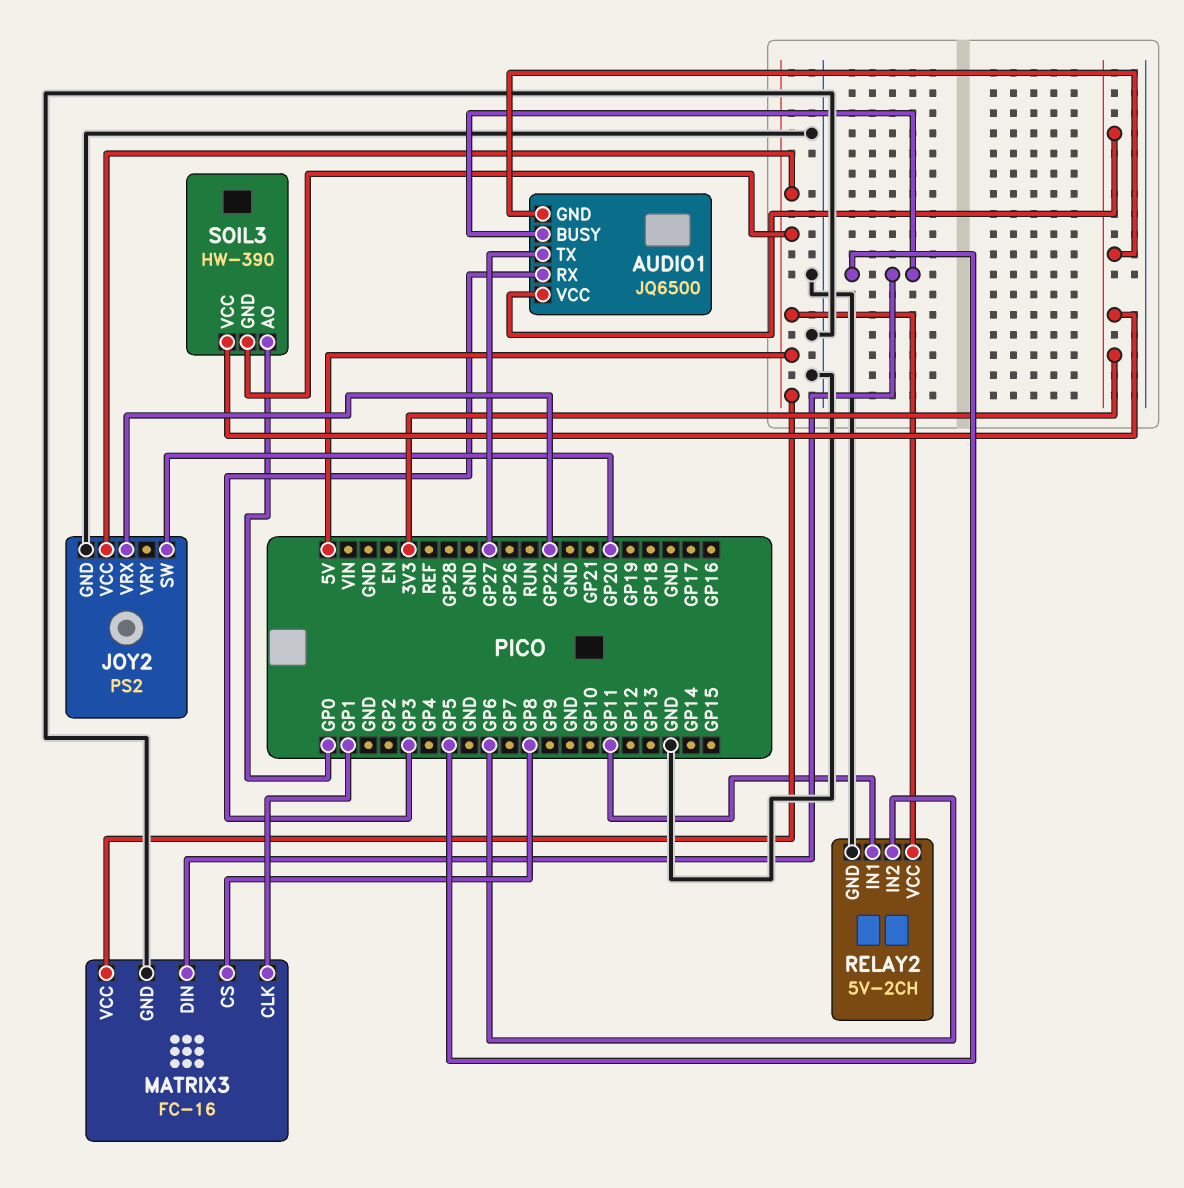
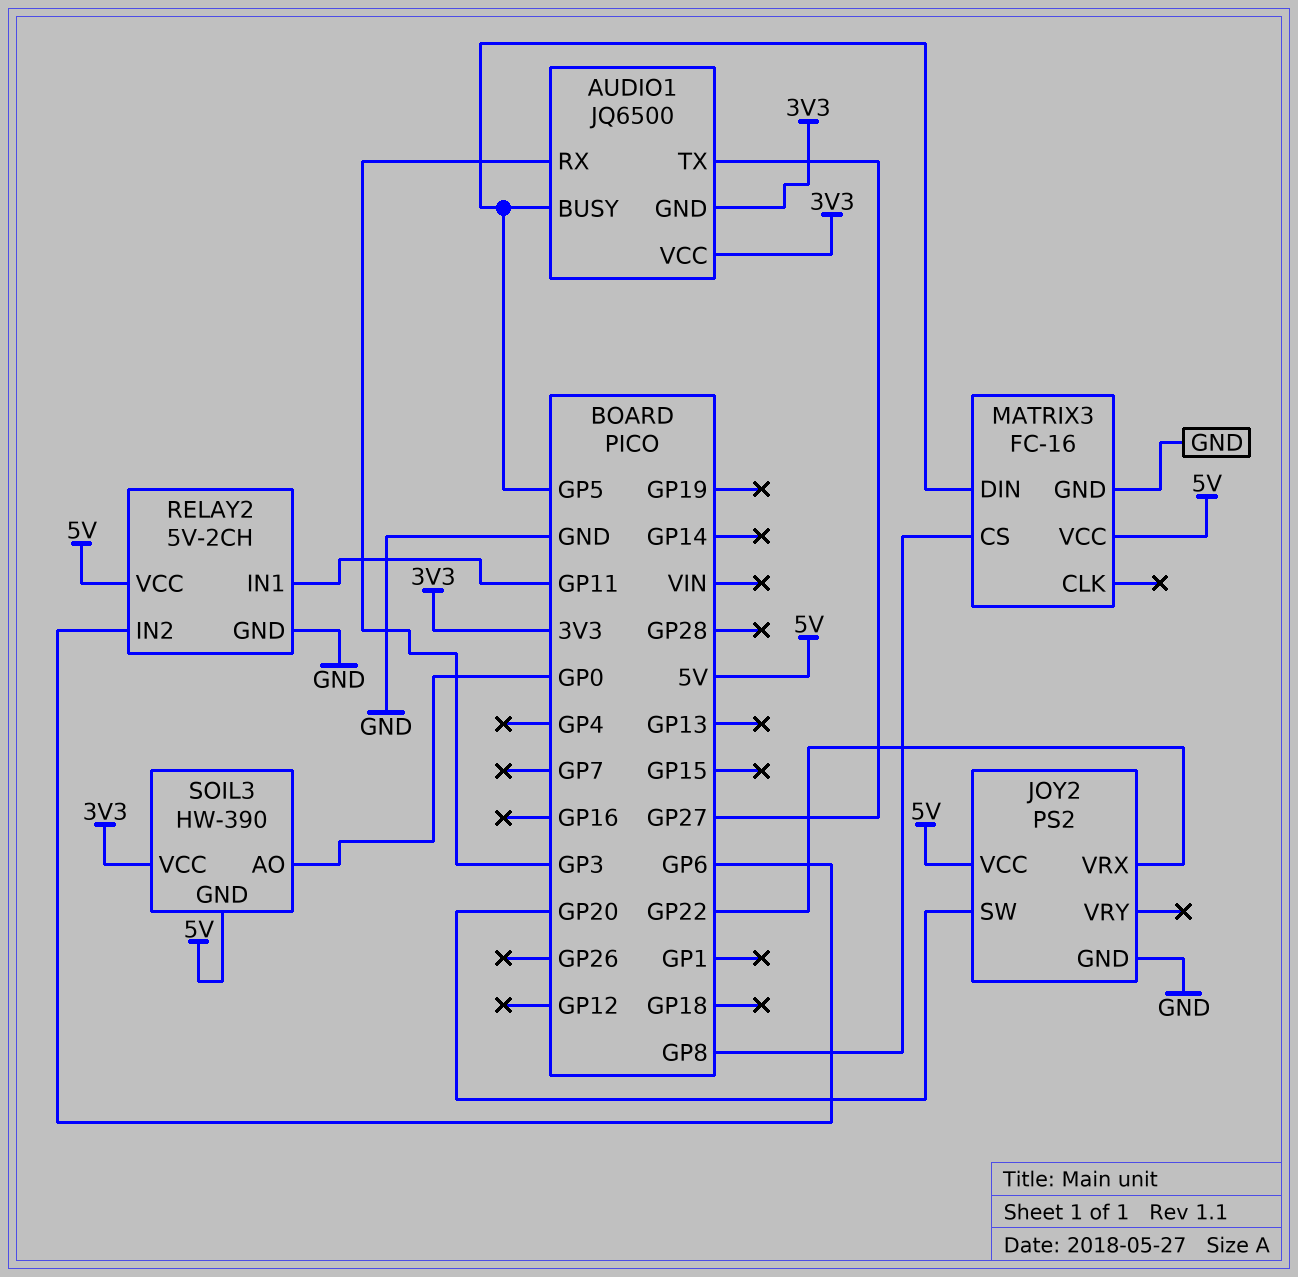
MATRIX3 pin CLK: GP1 -> none

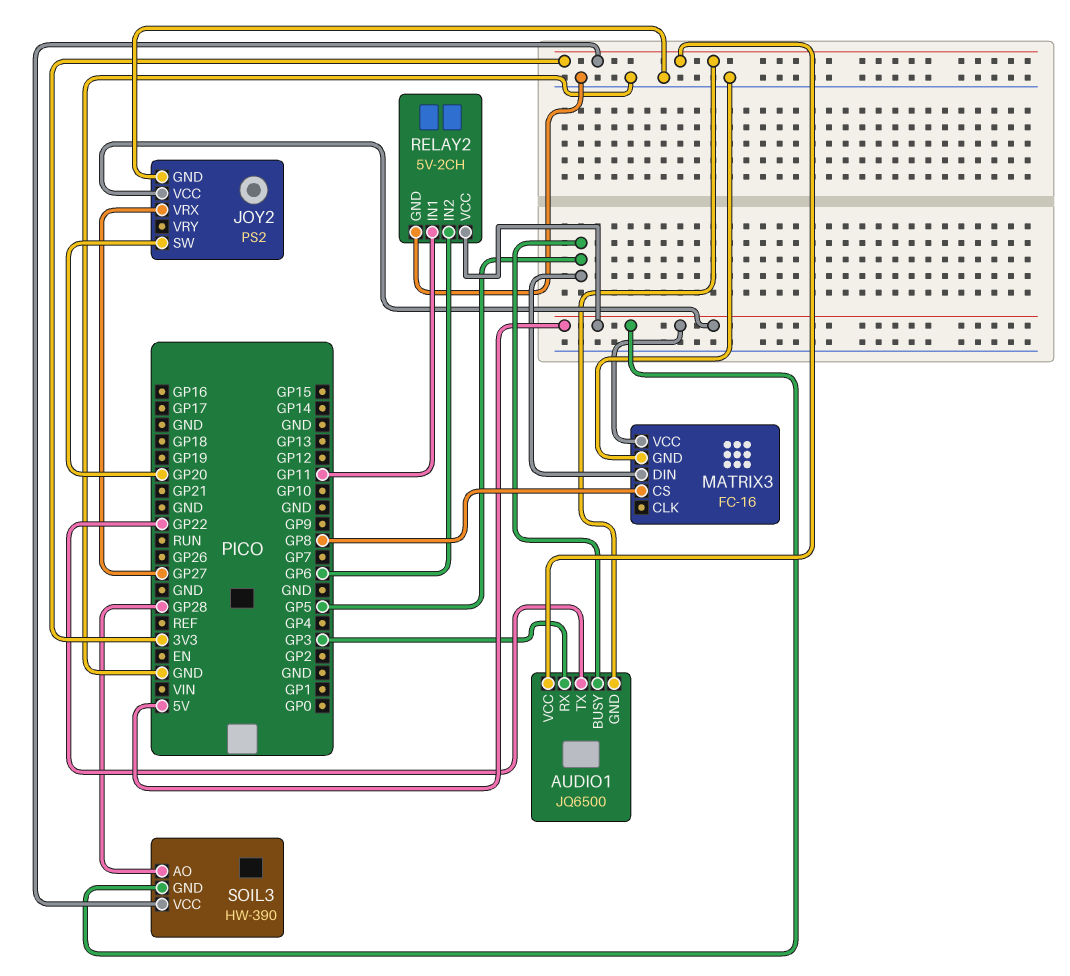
AUDIO1 pin TX: GP27 -> GP22
JOY2 pin VRX: GP22 -> GP27
SOIL3 pin AO: GP0 -> GP28

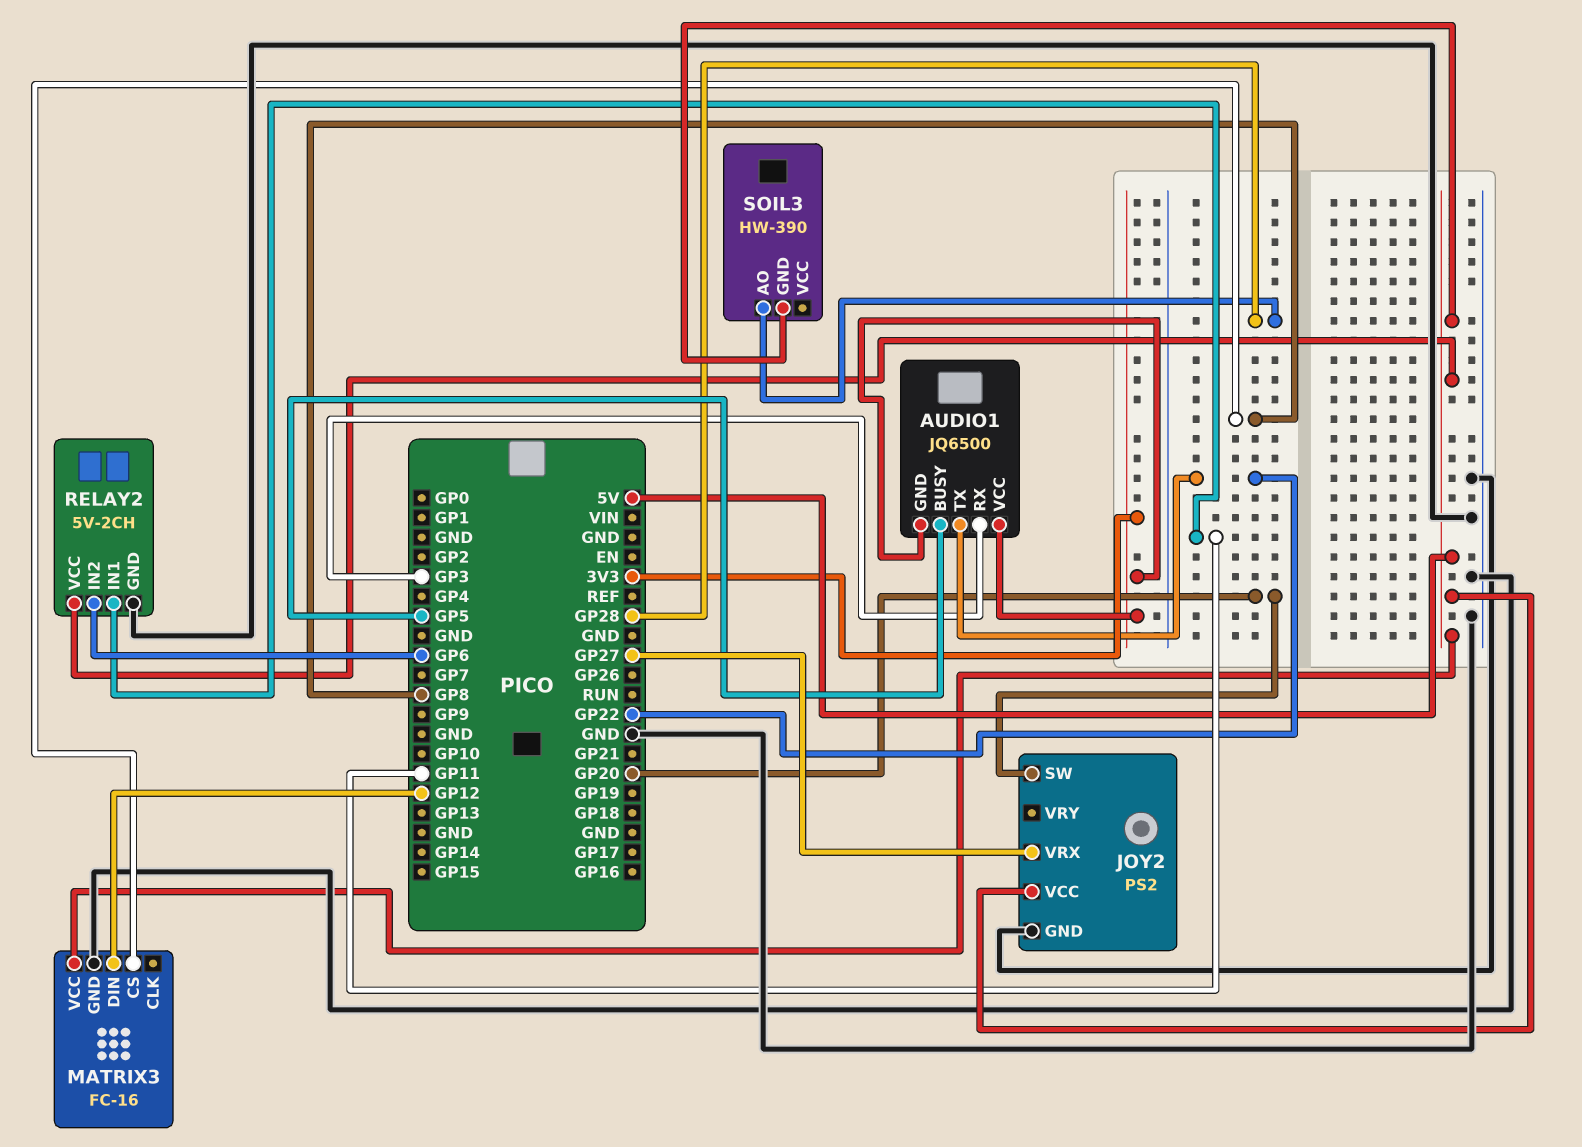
MATRIX3 pin DIN: GP5 -> GP12
SOIL3 pin VCC: 3V3 -> none

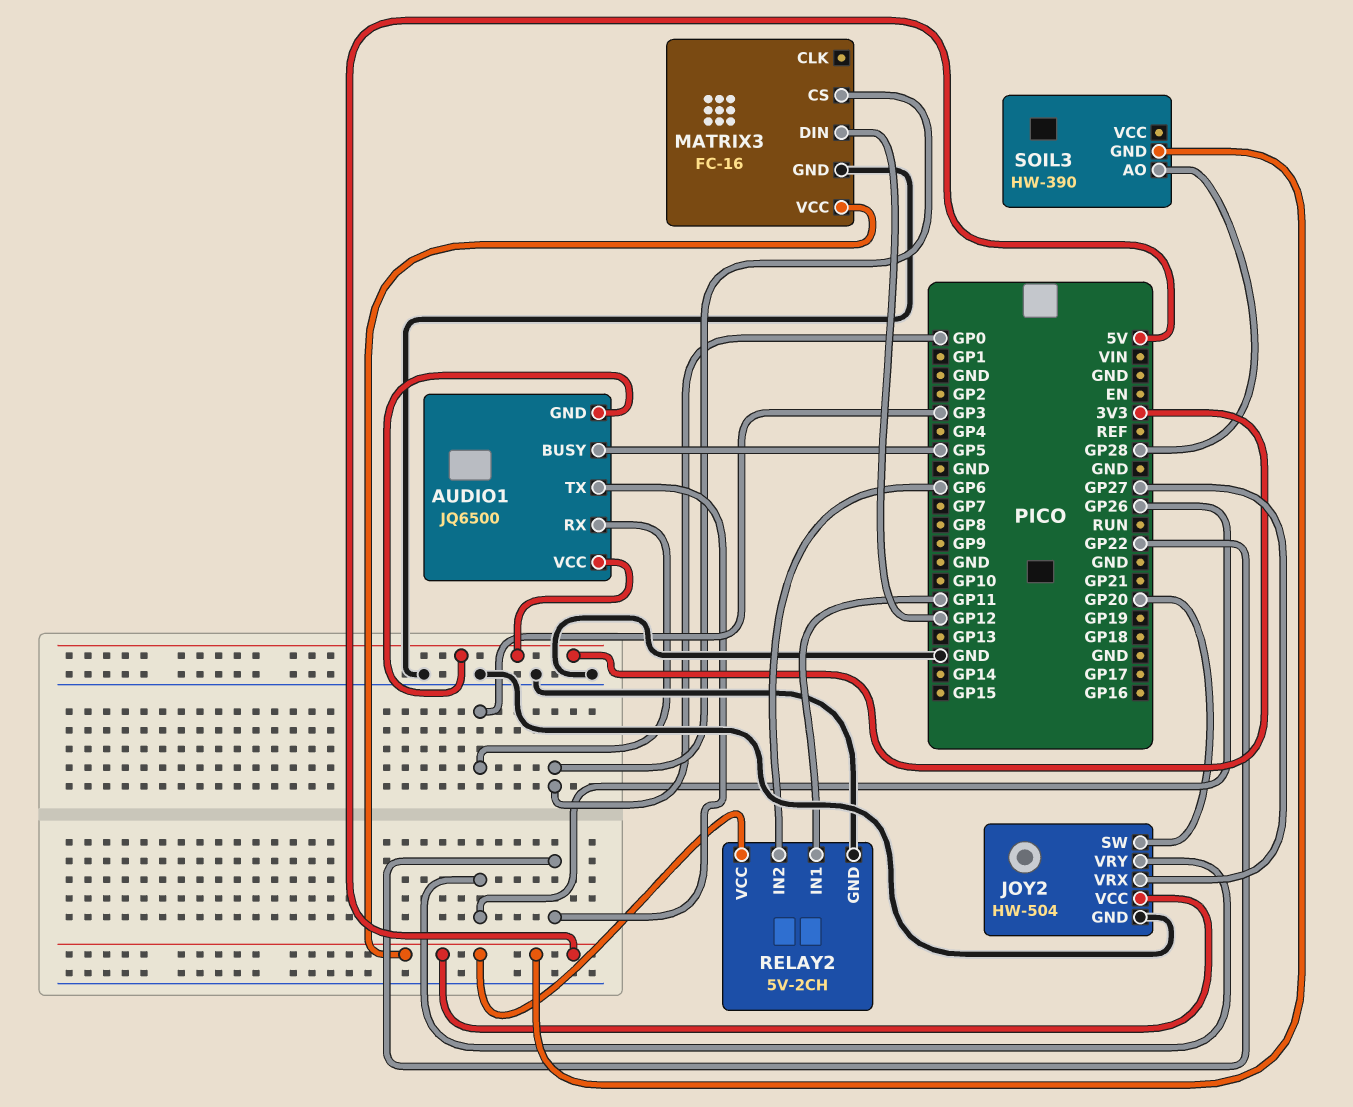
JOY2: PS2 -> HW-504
JOY2 pin VRY: none -> GP26
MATRIX3 pin CS: GP8 -> GP0

